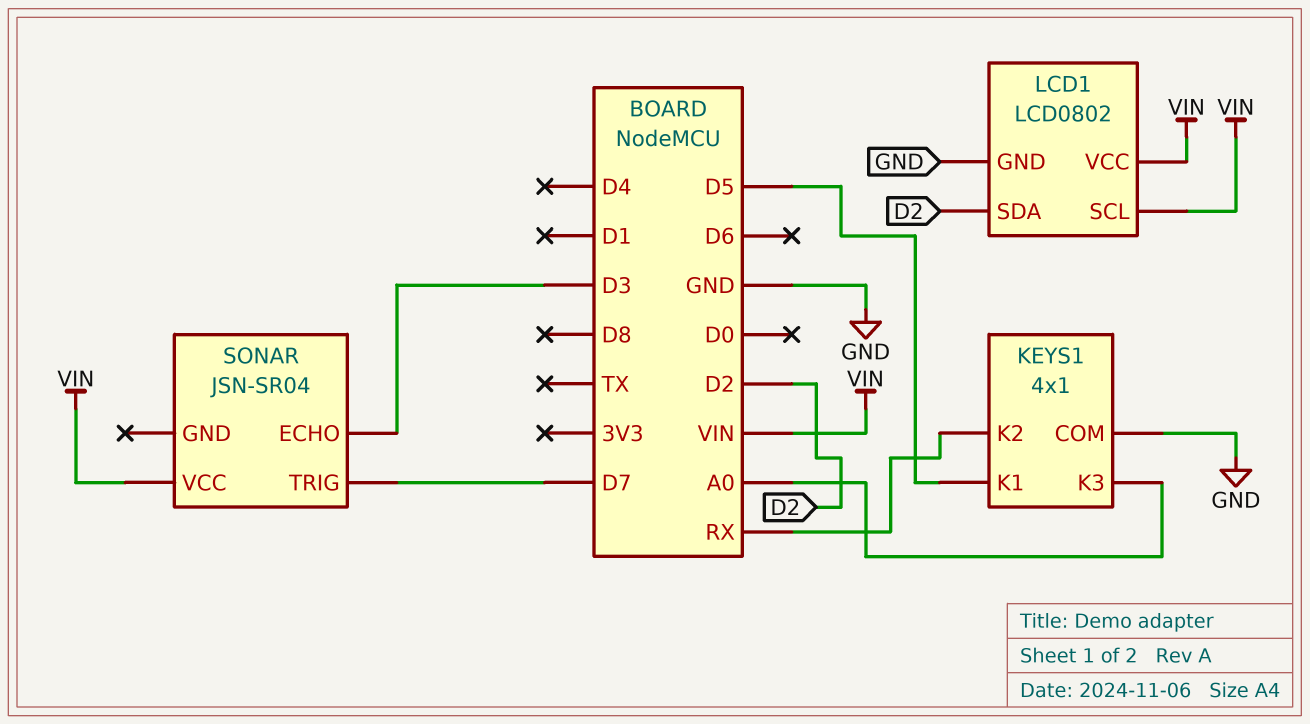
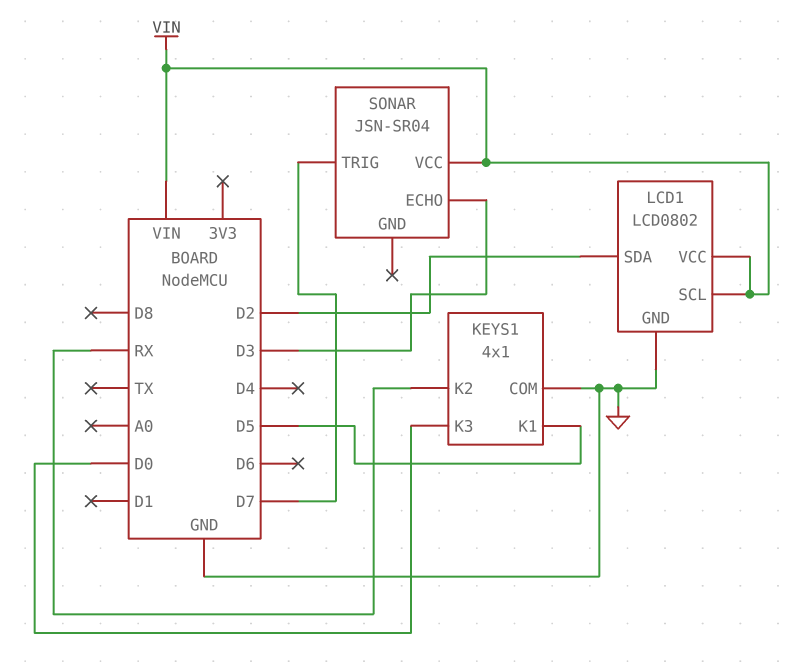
KEYS1 pin K3: A0 -> D0

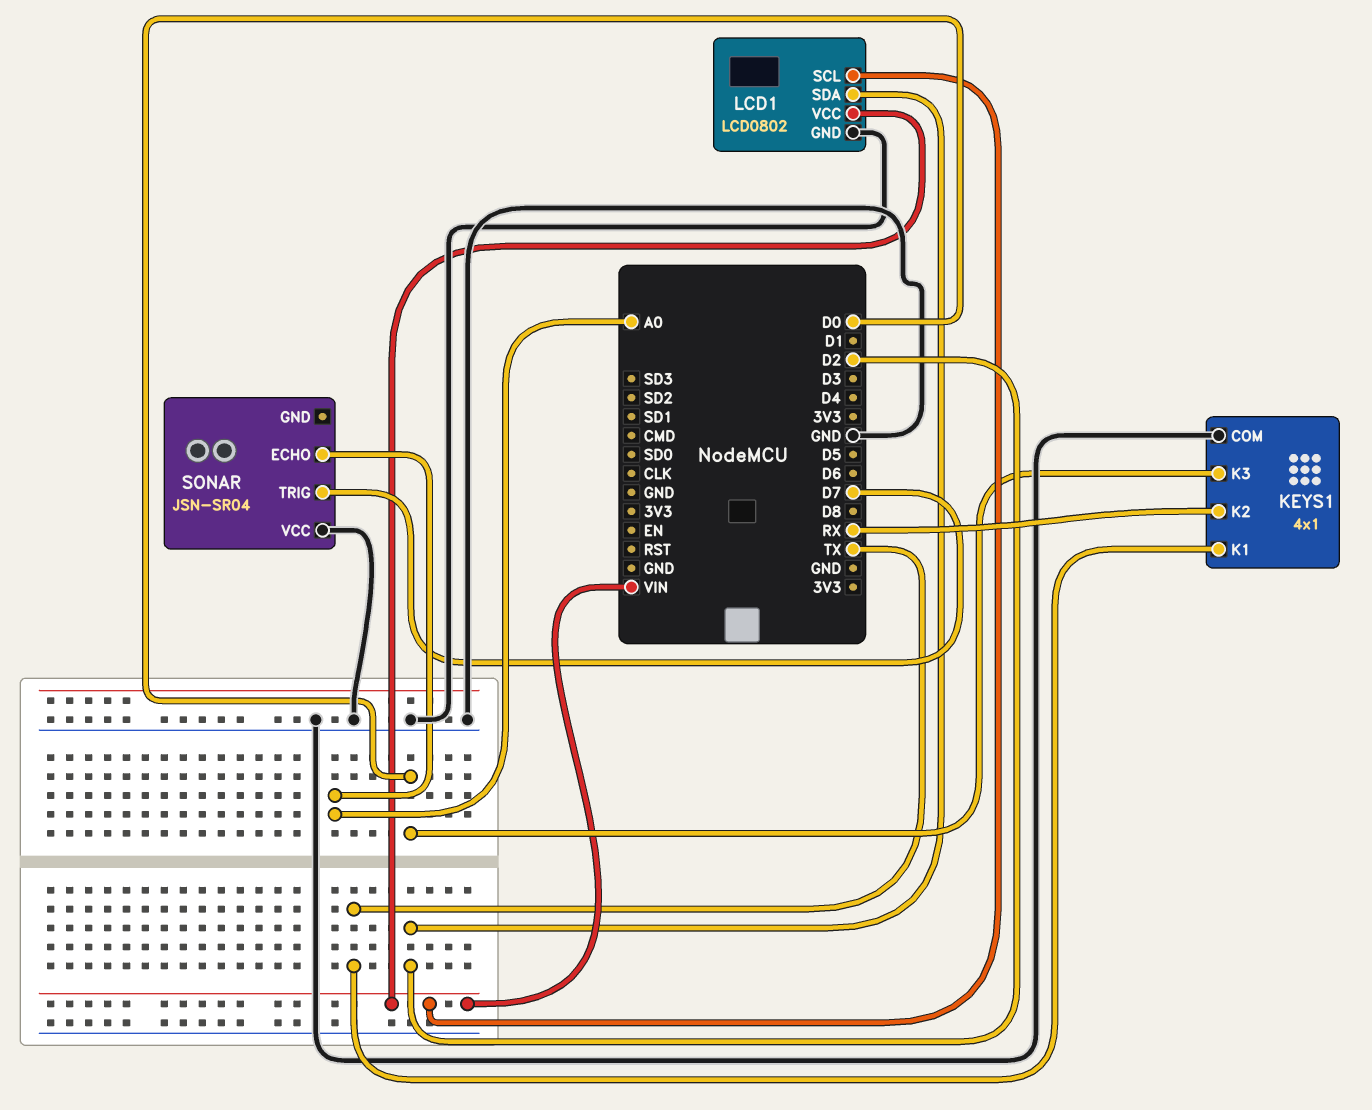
KEYS1 pin K1: D5 -> TX
SONAR pin ECHO: D3 -> A0
SONAR pin VCC: VIN -> GND

